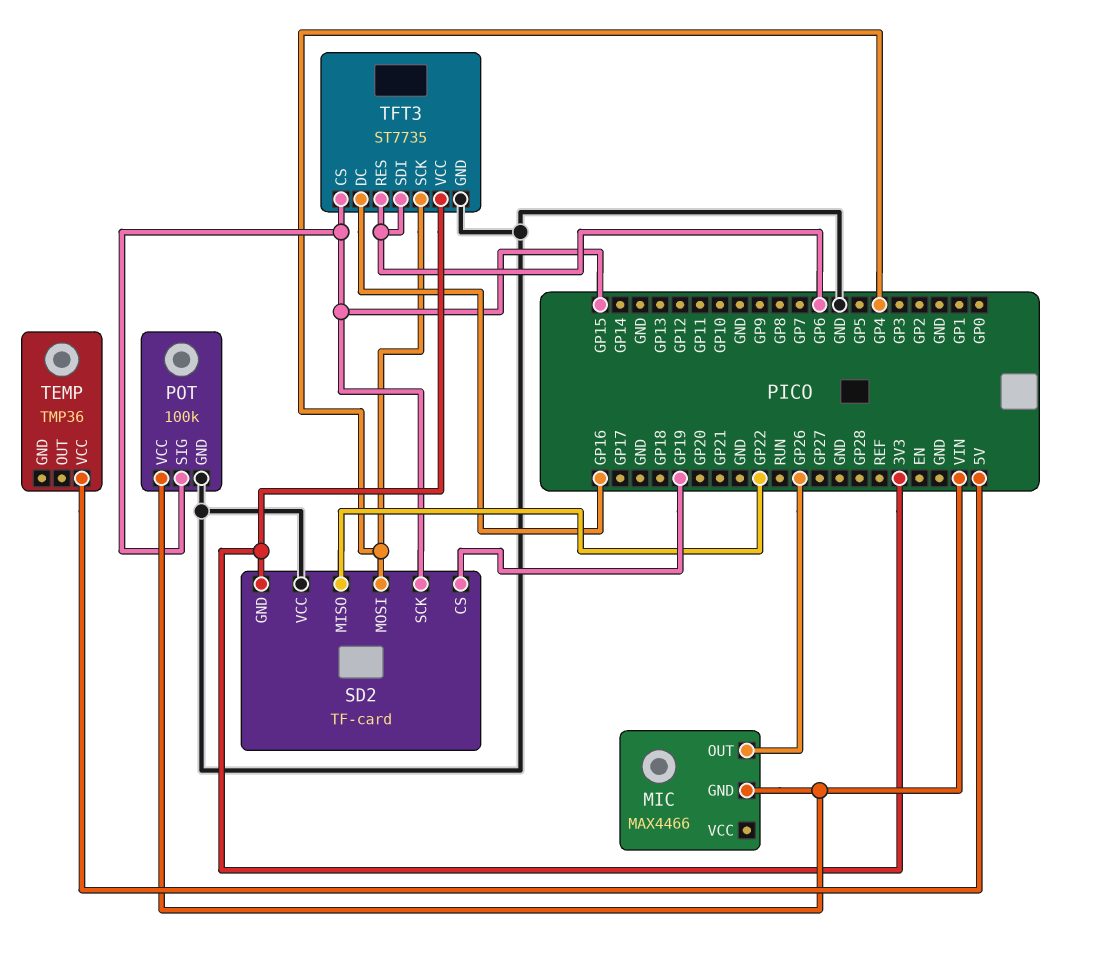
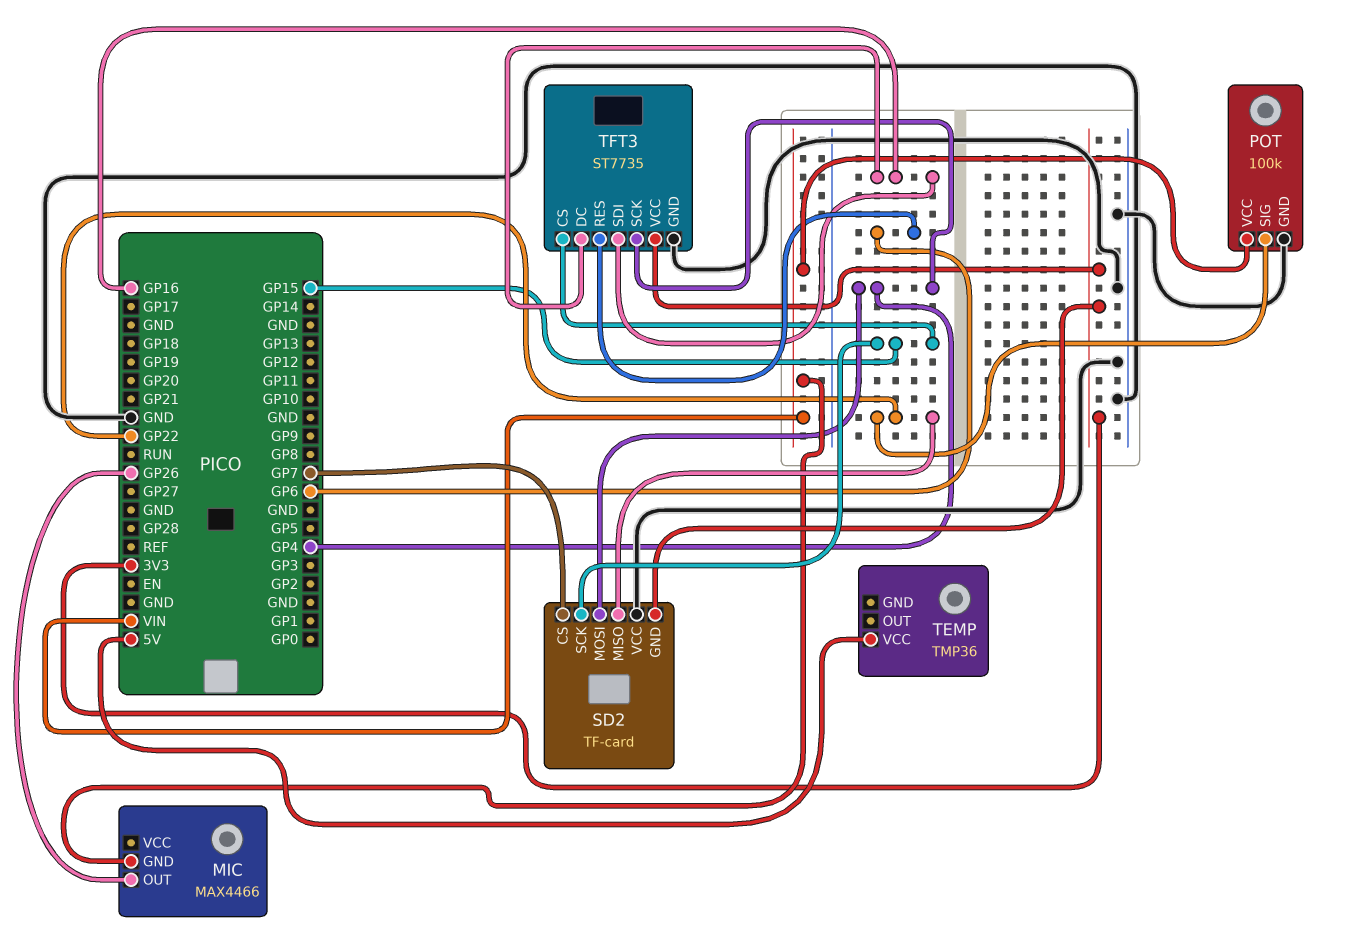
POT pin SIG: GP15 -> GP22
SD2 pin CS: GP19 -> GP7
TFT3 pin SDI: GP6 -> GP16

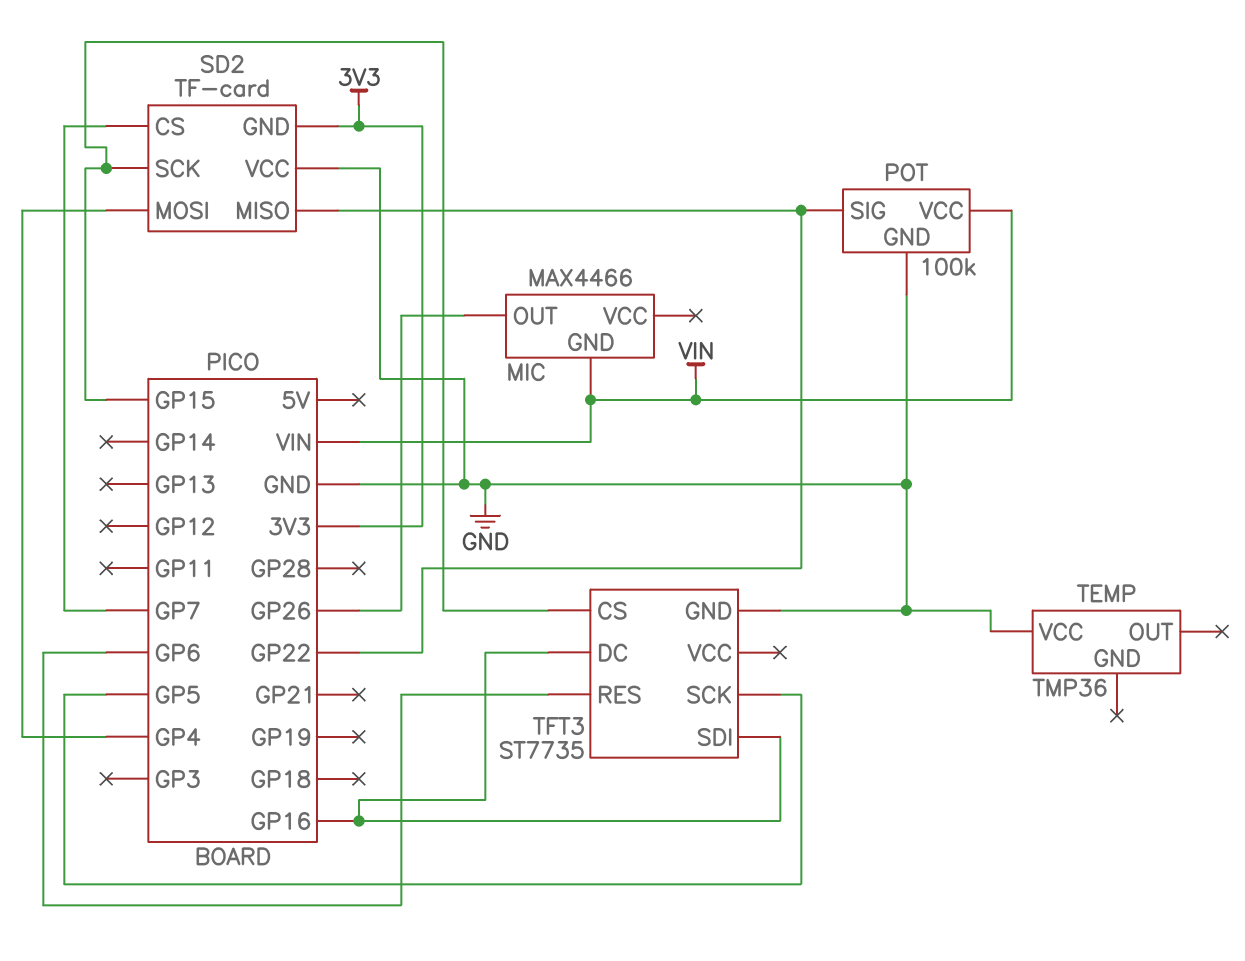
TEMP pin VCC: 5V -> GND
TFT3 pin SCK: GP4 -> GP5
TFT3 pin VCC: 3V3 -> none

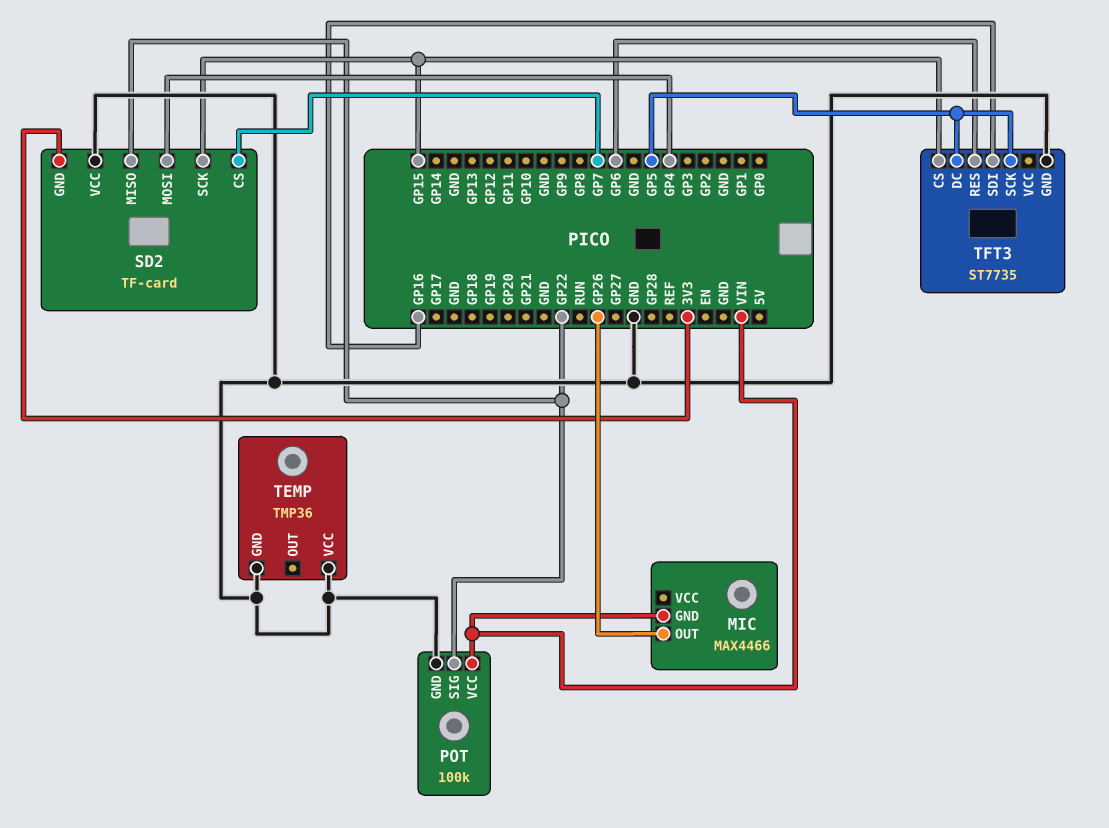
TEMP pin GND: none -> GND
TFT3 pin DC: GP16 -> GP5

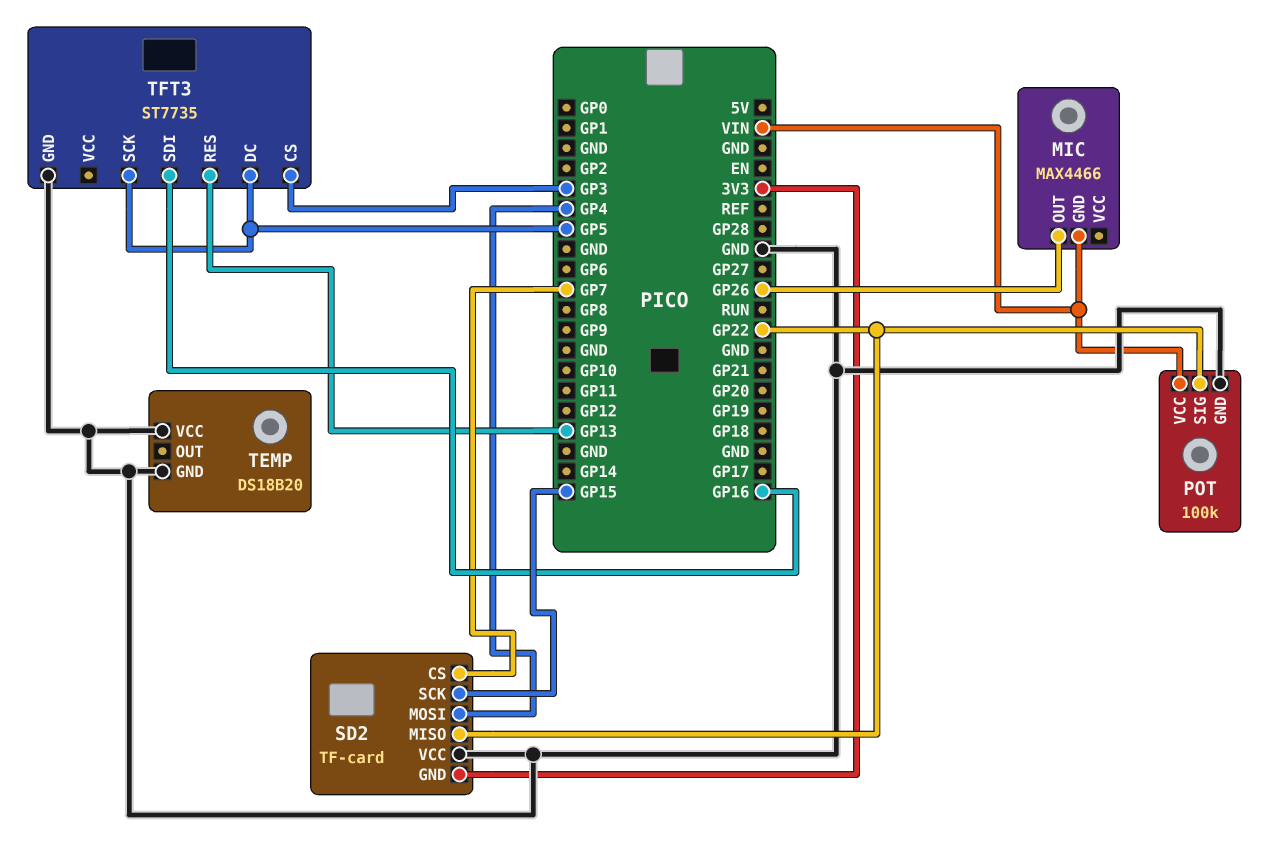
TEMP: TMP36 -> DS18B20
TFT3 pin CS: GP15 -> GP3
TFT3 pin RES: GP6 -> GP13

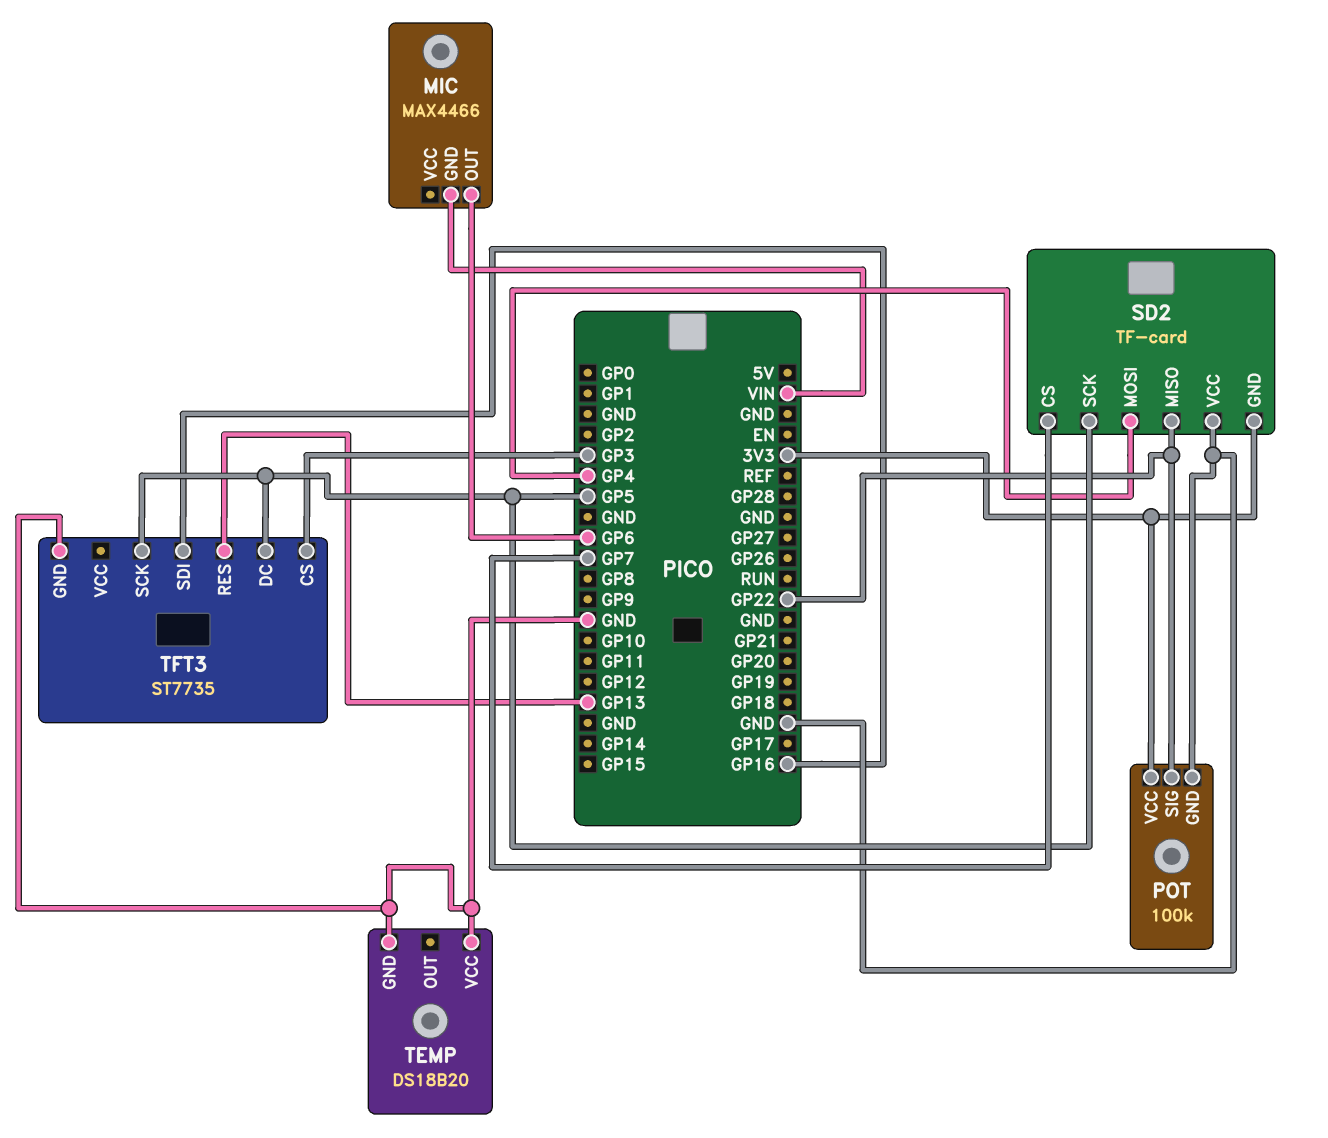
MIC pin OUT: GP26 -> GP6
POT pin VCC: VIN -> 3V3
SD2 pin SCK: GP15 -> GP5

